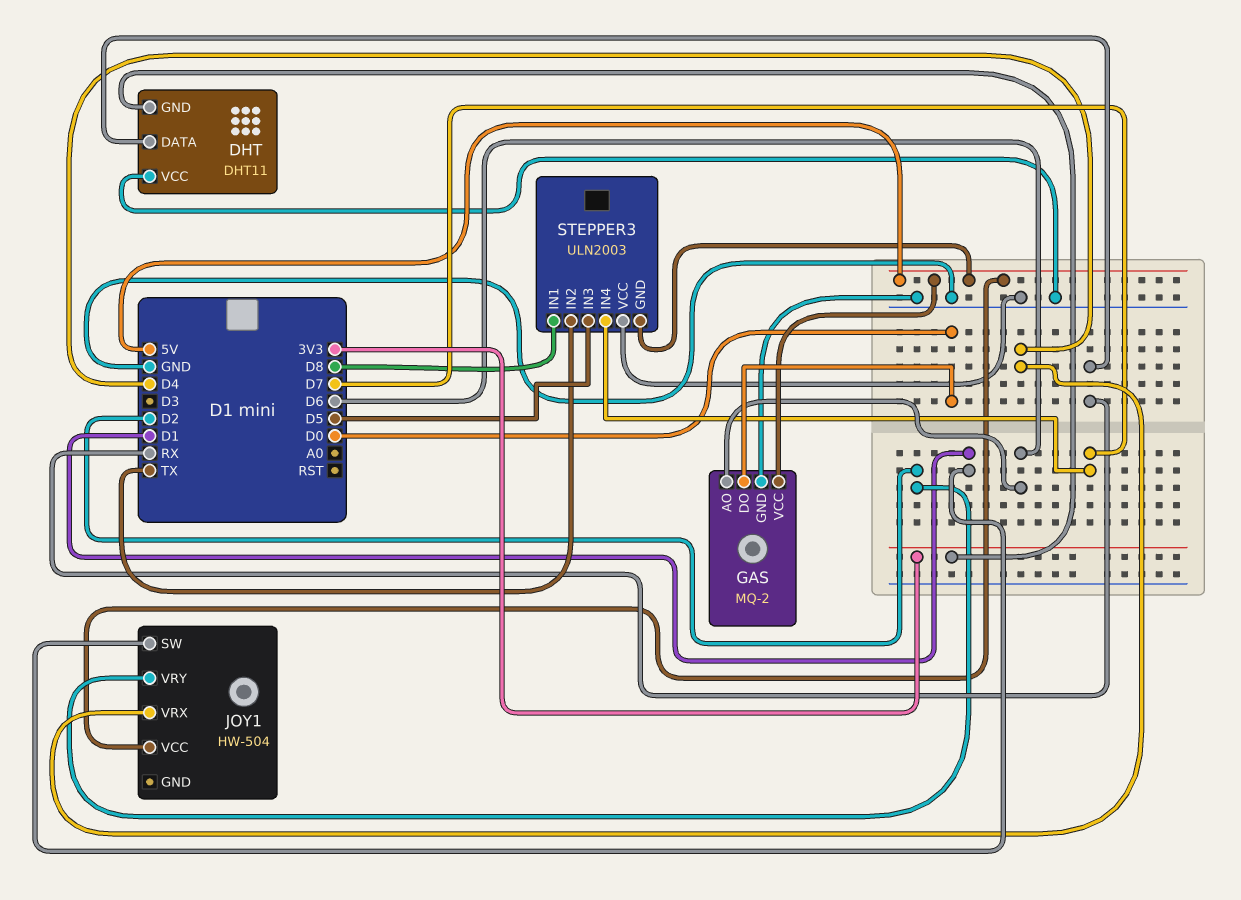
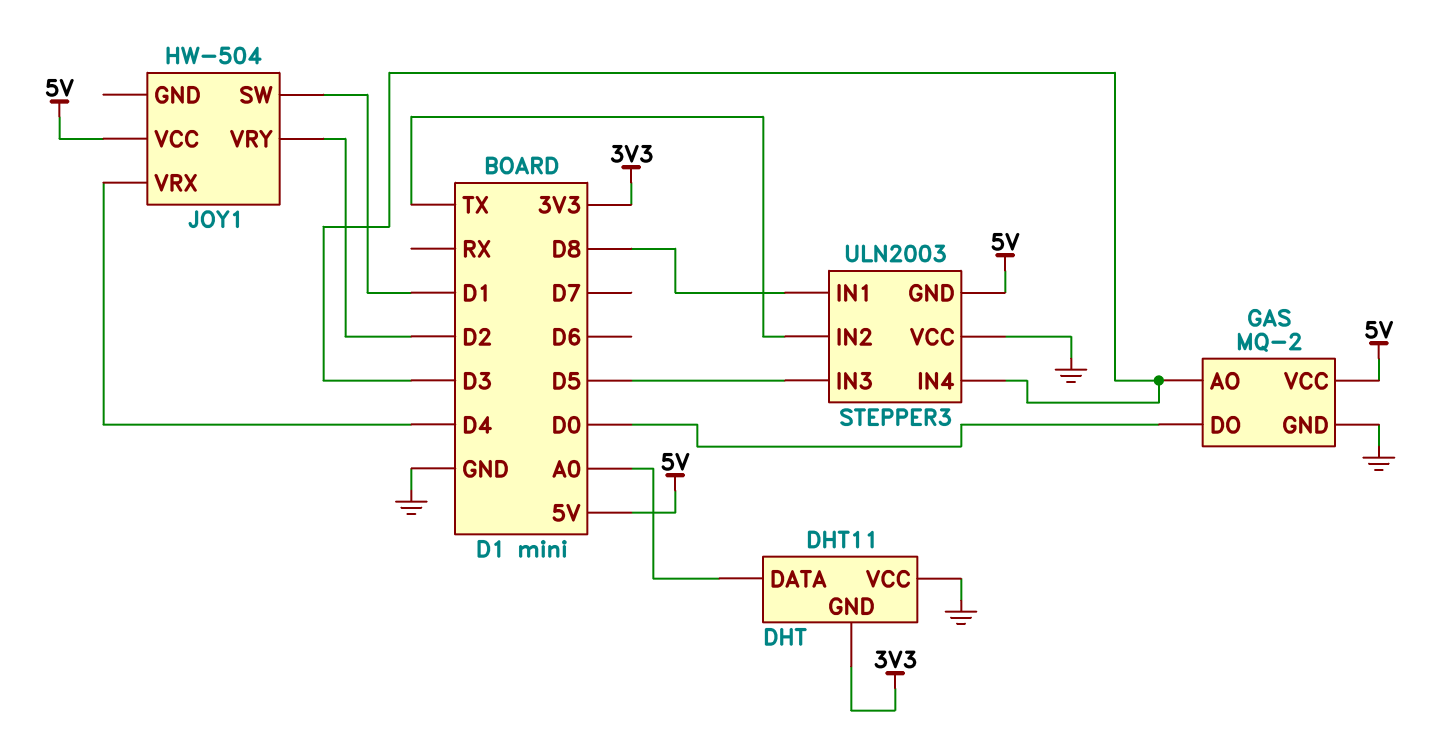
DHT pin DATA: RX -> A0
GAS pin AO: D6 -> D3
STEPPER3 pin IN4: D7 -> D3

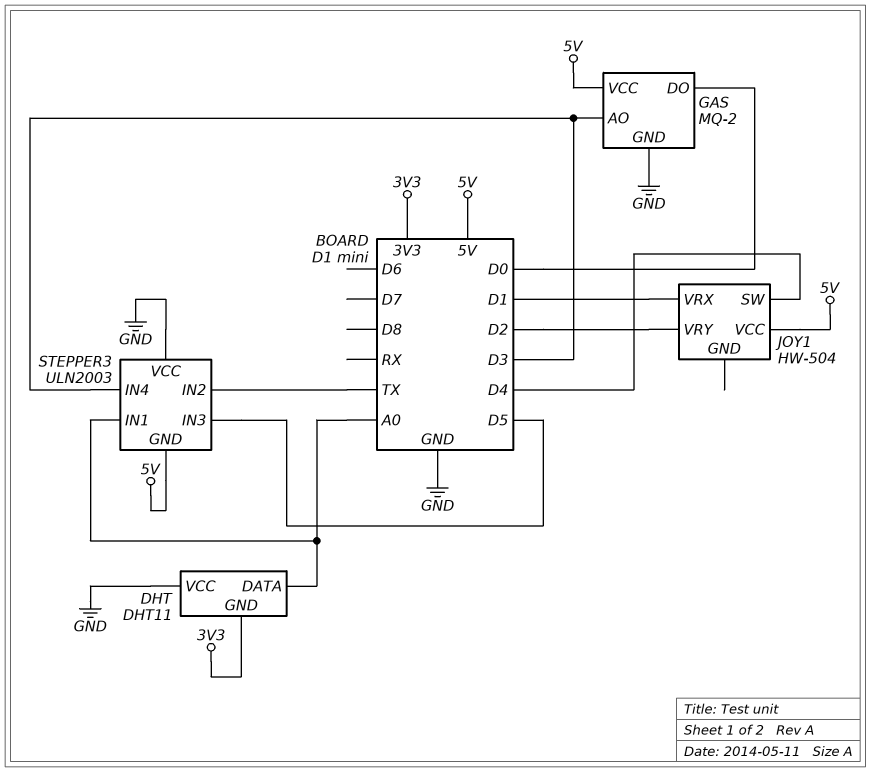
JOY1 pin SW: D1 -> D4
JOY1 pin VRX: D4 -> D1
STEPPER3 pin IN1: D8 -> A0

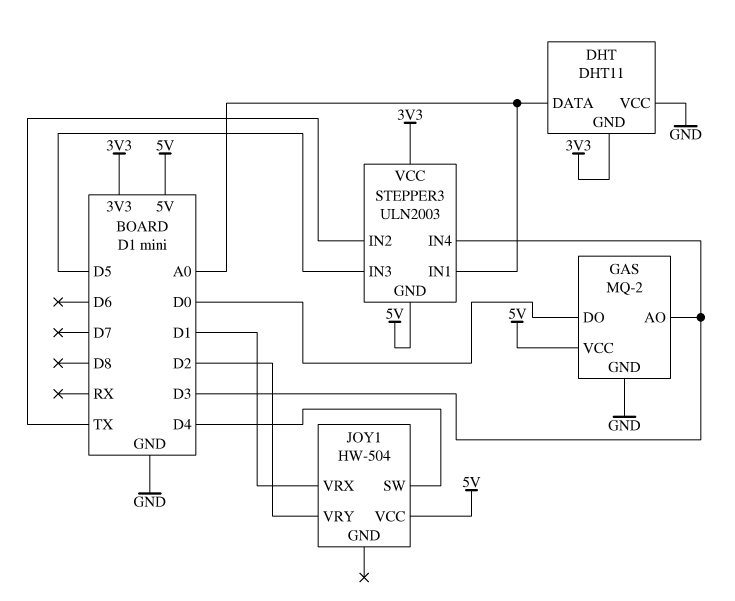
STEPPER3 pin VCC: GND -> 3V3

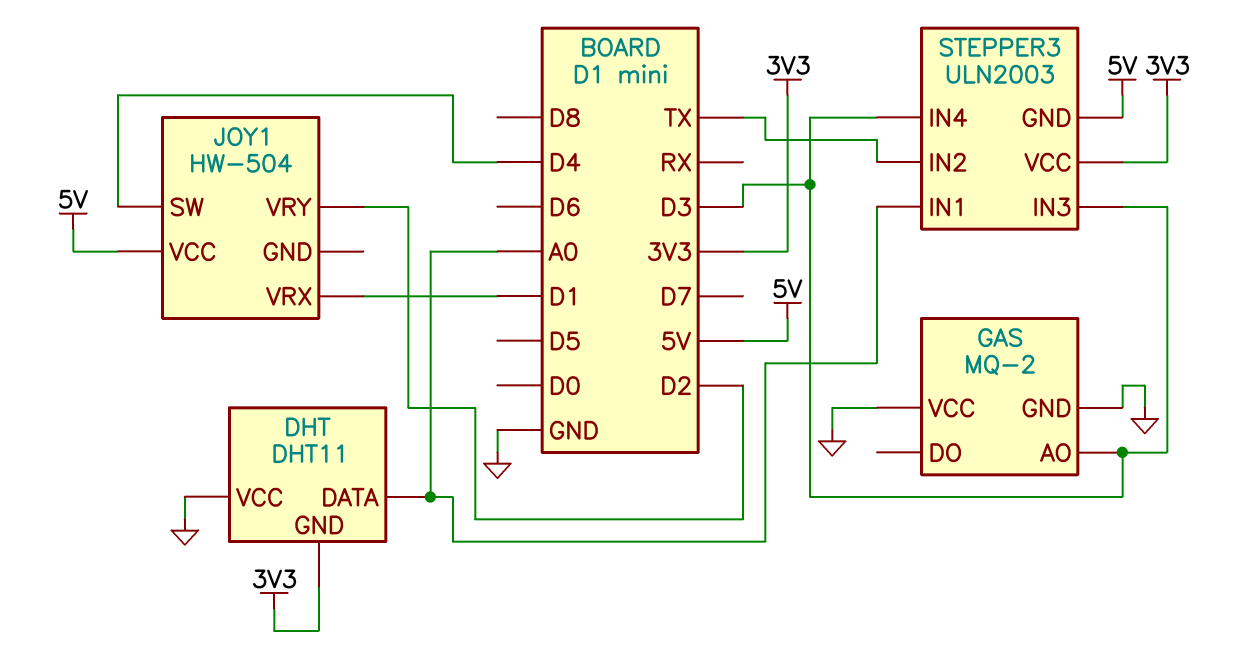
GAS pin DO: D0 -> none
GAS pin VCC: 5V -> GND
STEPPER3 pin IN3: D5 -> D3

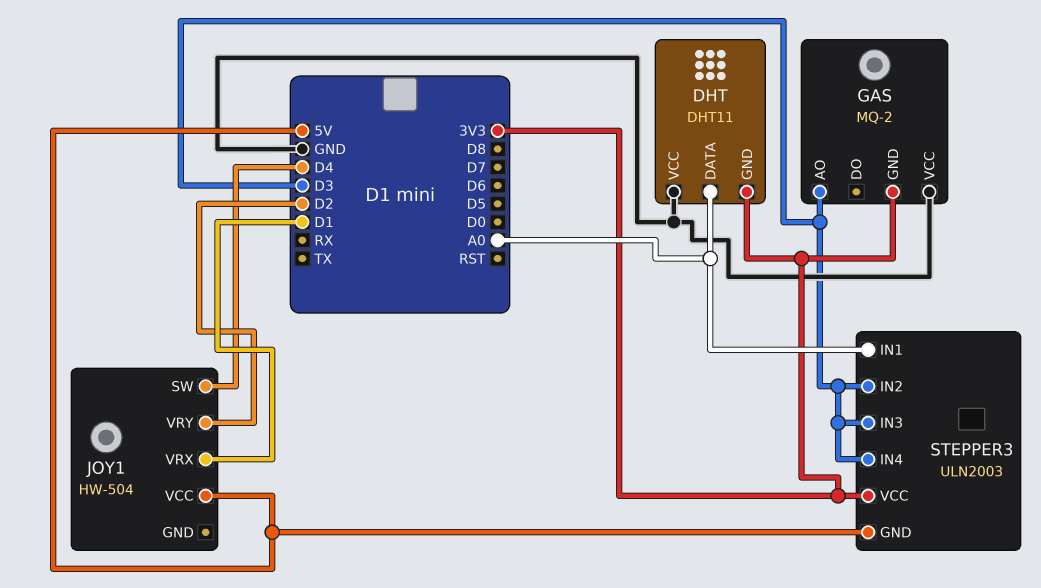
GAS pin GND: GND -> 3V3
STEPPER3 pin IN2: TX -> D3

